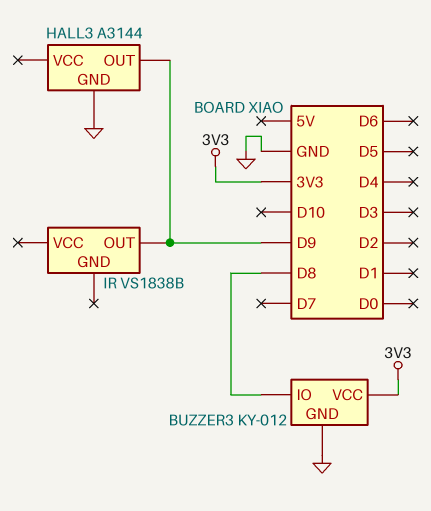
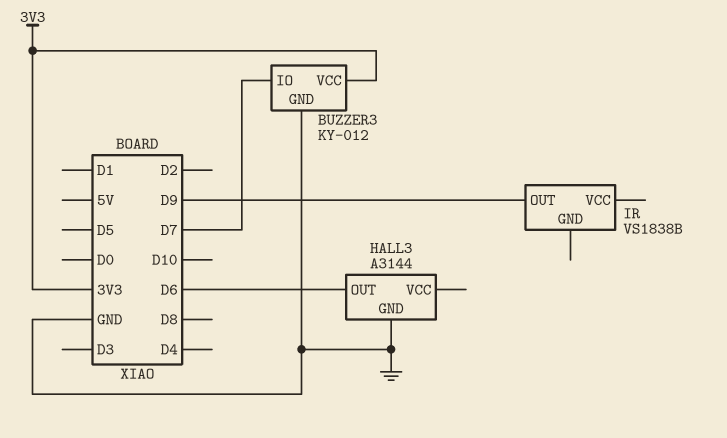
BUZZER3 pin IO: D8 -> D7
HALL3 pin OUT: D9 -> D6

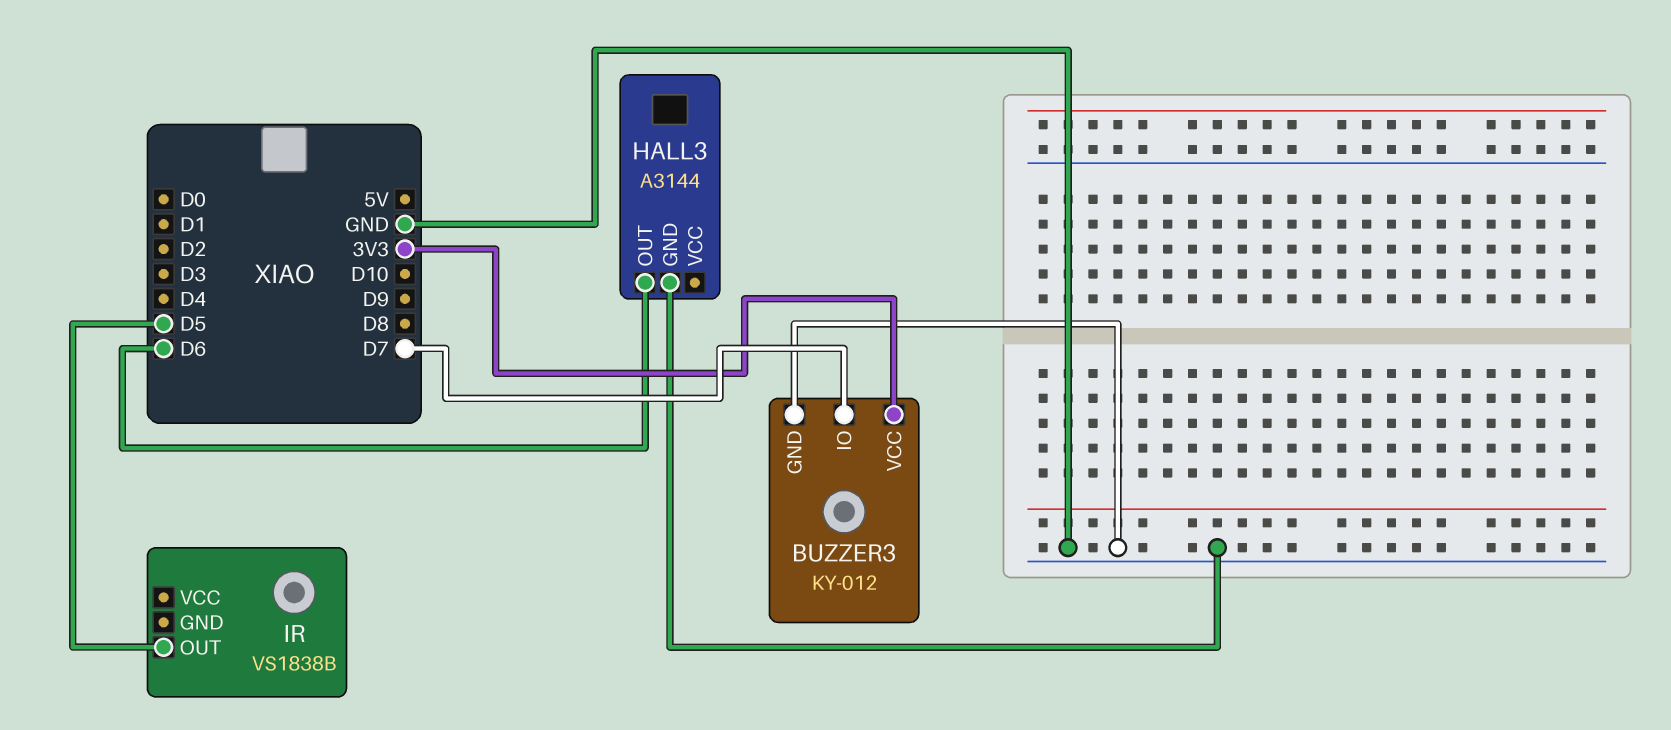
IR pin OUT: D9 -> D5

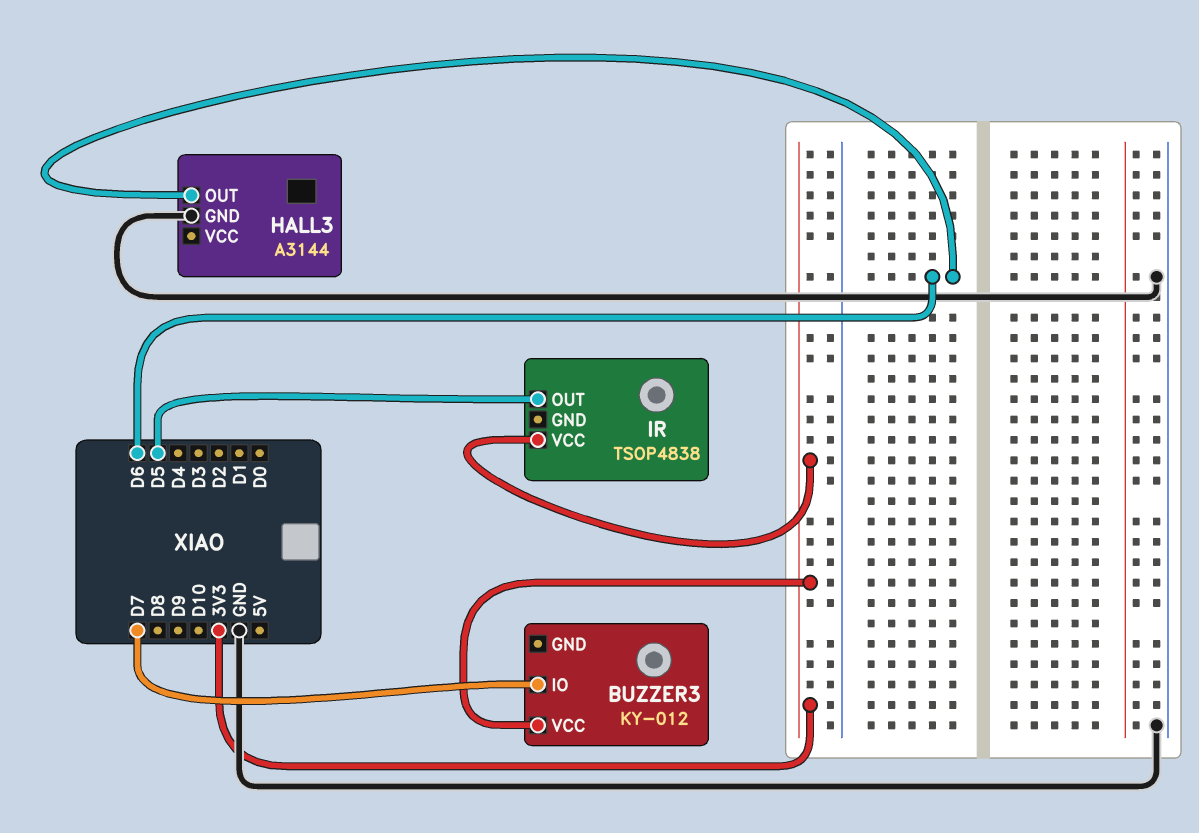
BUZZER3 pin GND: GND -> none
IR: VS1838B -> TSOP4838
IR pin VCC: none -> 3V3

